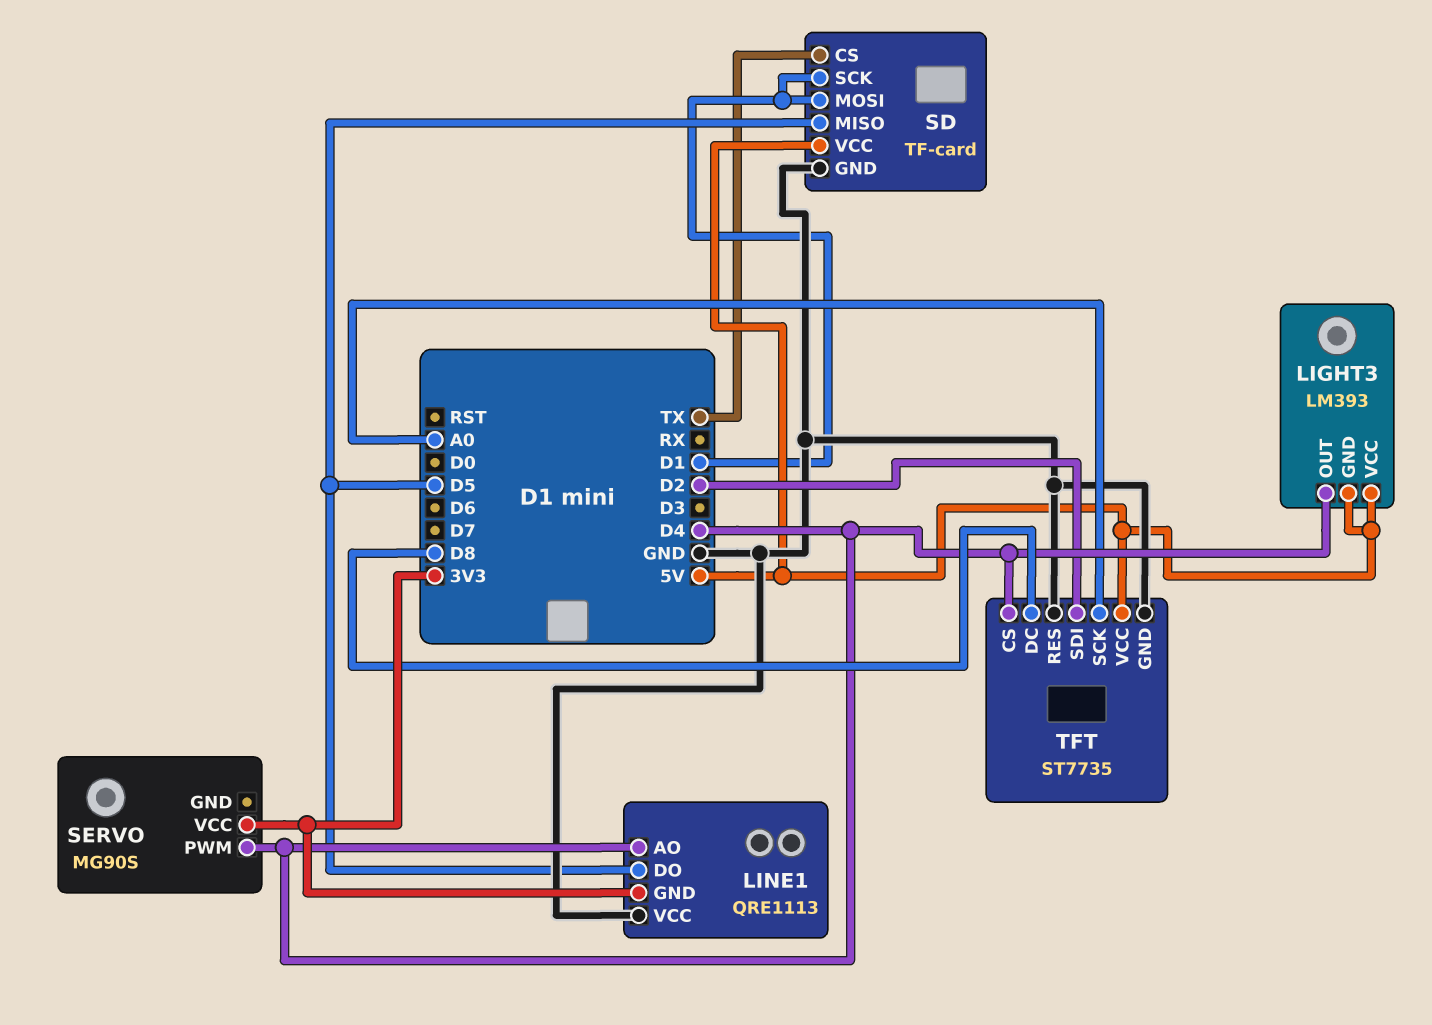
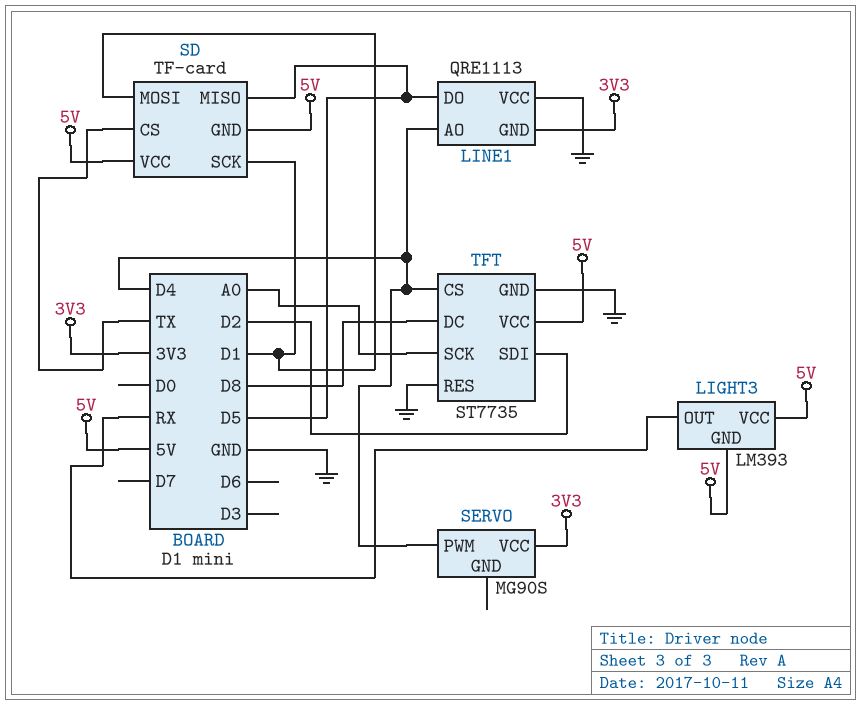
LIGHT3 pin OUT: D4 -> RX
SD pin GND: GND -> 5V

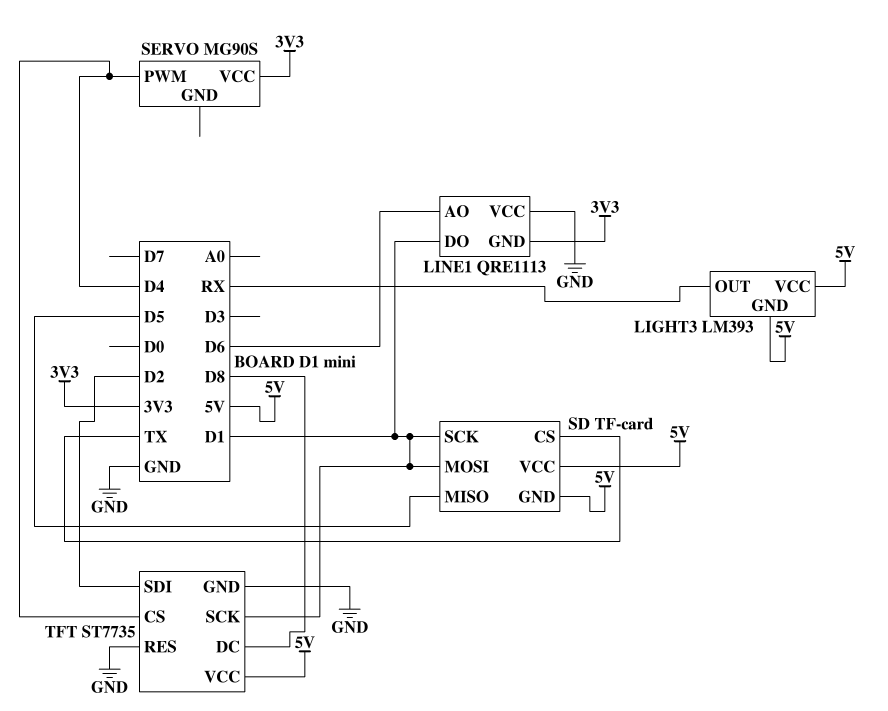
LINE1 pin AO: D4 -> D6
LINE1 pin DO: D5 -> D1
TFT pin SCK: A0 -> D1

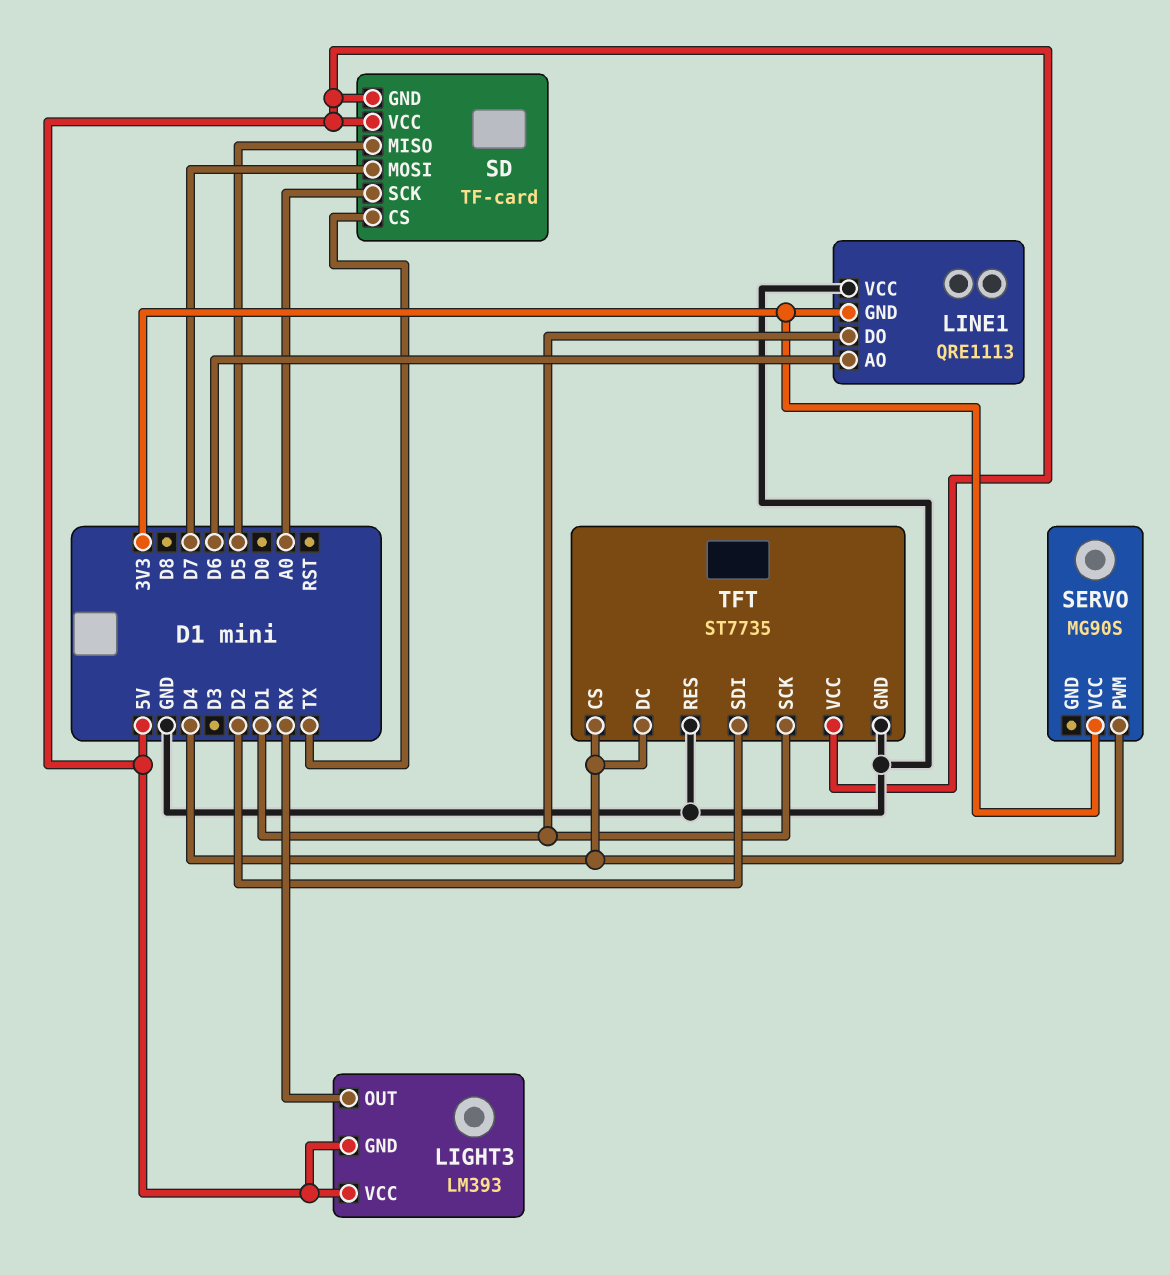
SD pin MOSI: D1 -> D7
SD pin SCK: D1 -> A0
TFT pin DC: D8 -> D4

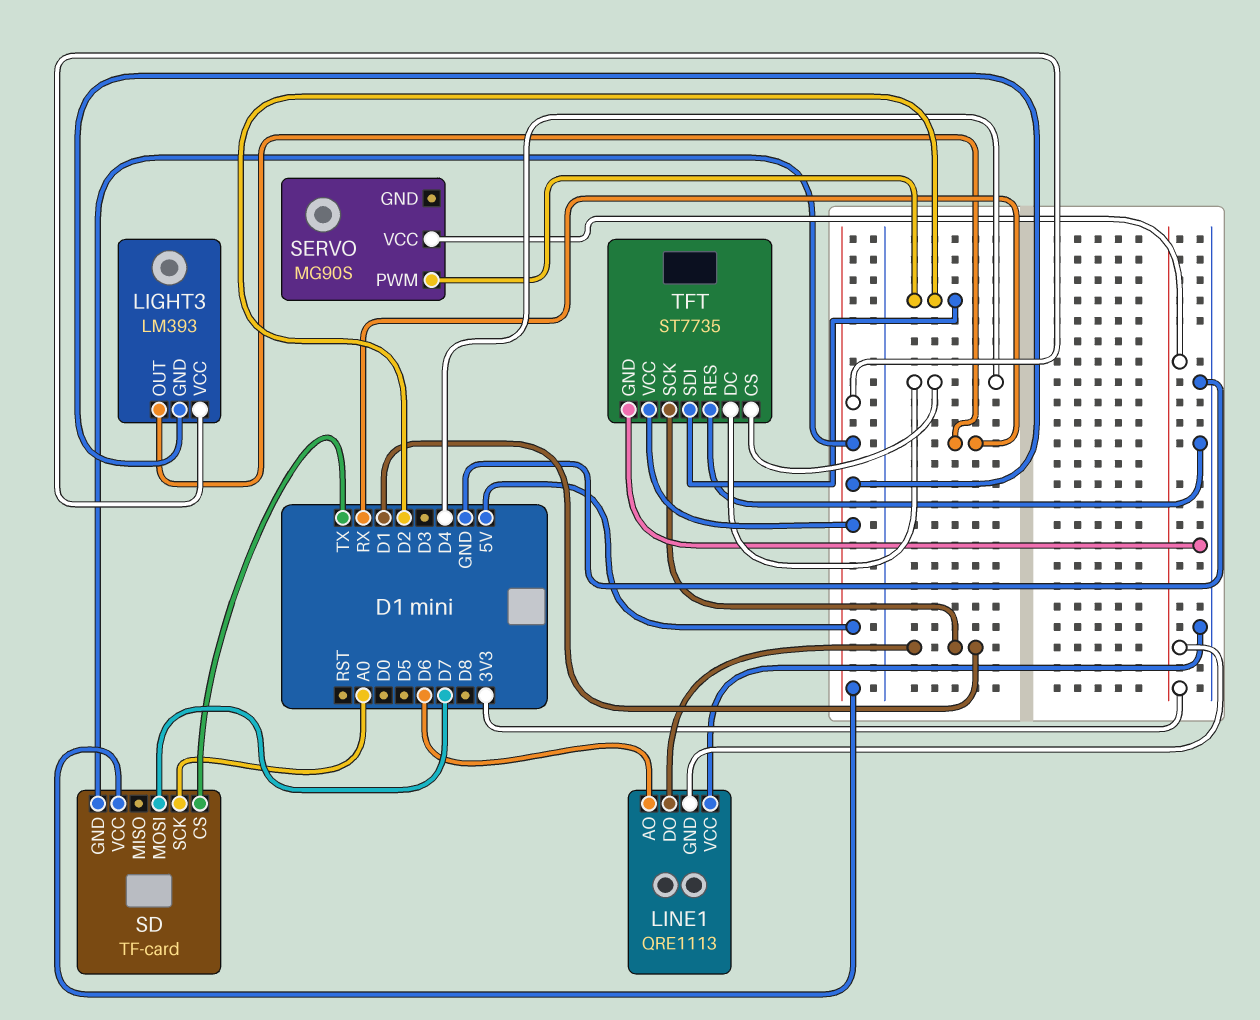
SD pin MISO: D5 -> none
SERVO pin PWM: D4 -> D2

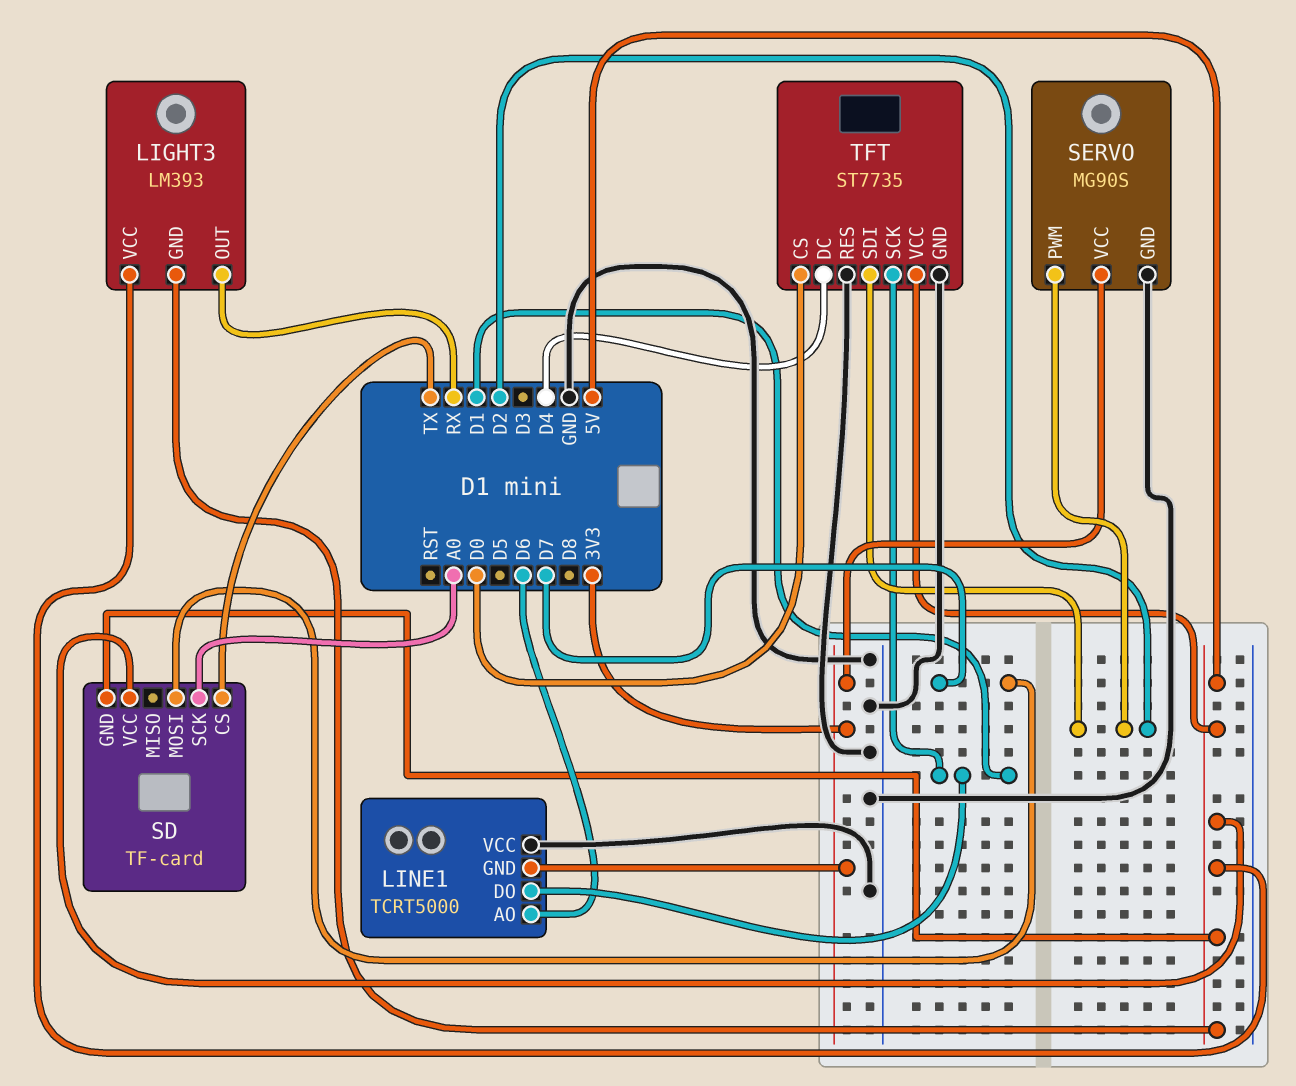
LINE1: QRE1113 -> TCRT5000
SERVO pin GND: none -> GND
TFT pin CS: D4 -> D0

